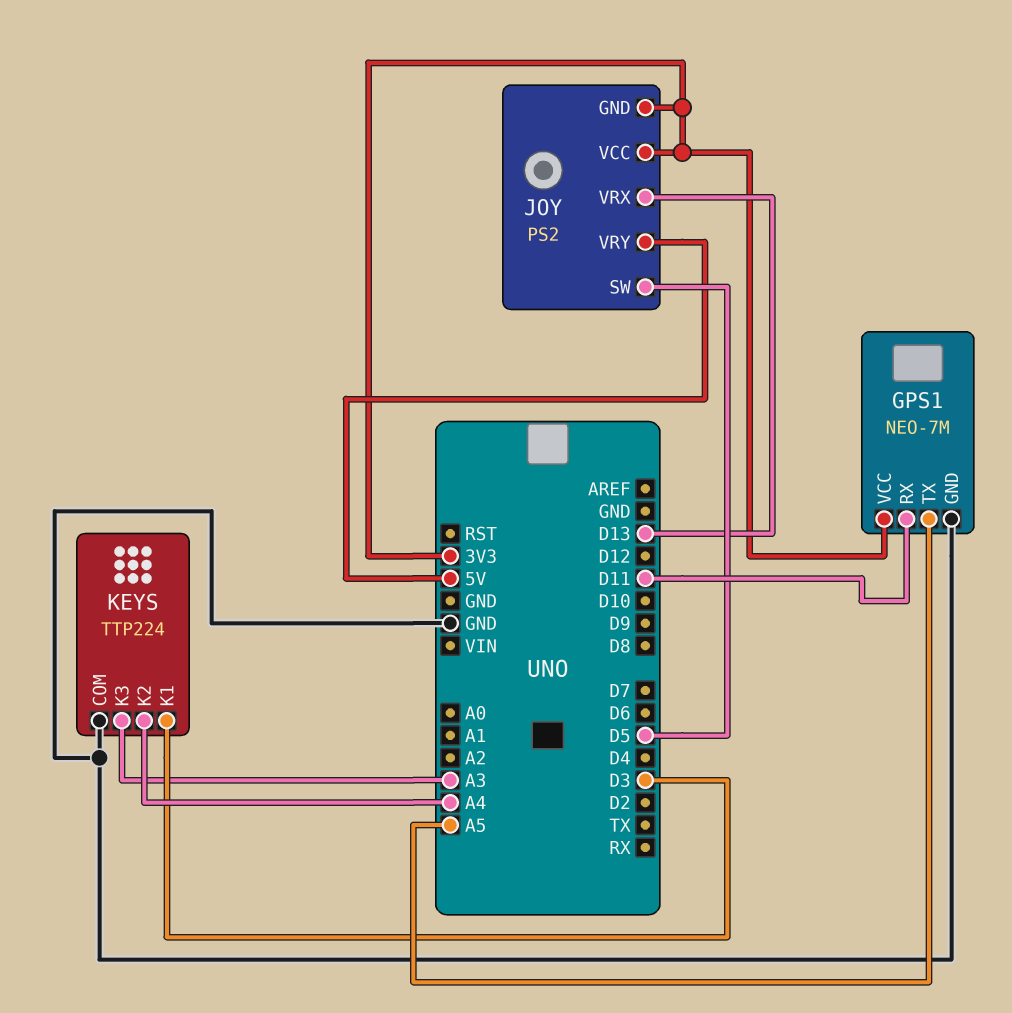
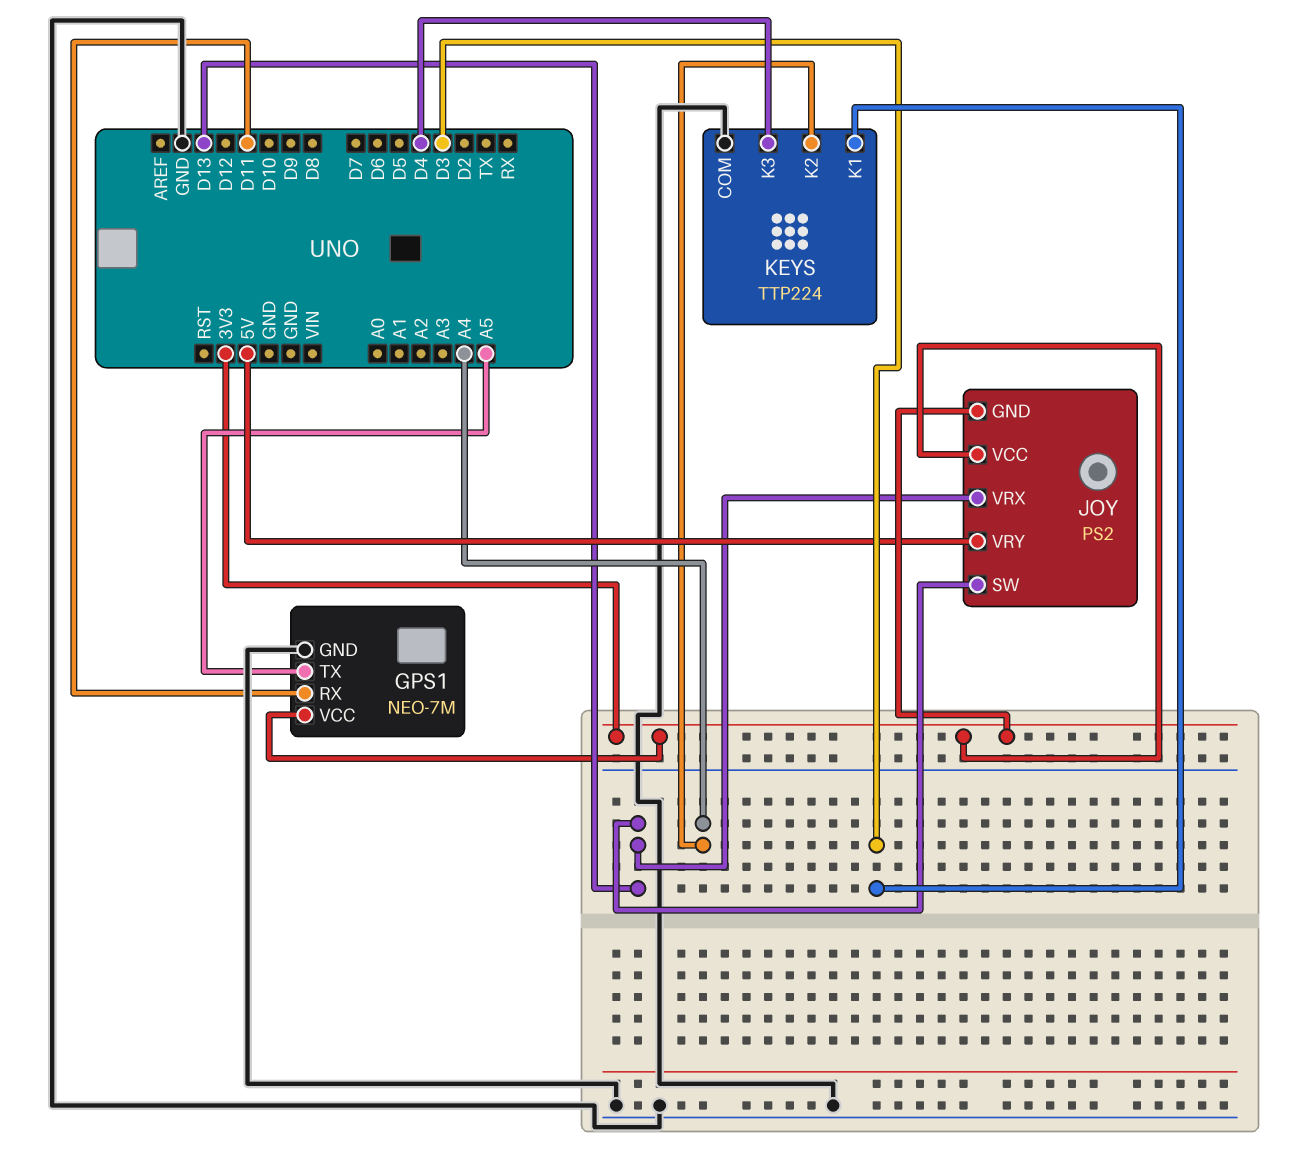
JOY pin SW: D5 -> D13
KEYS pin K3: A3 -> D4

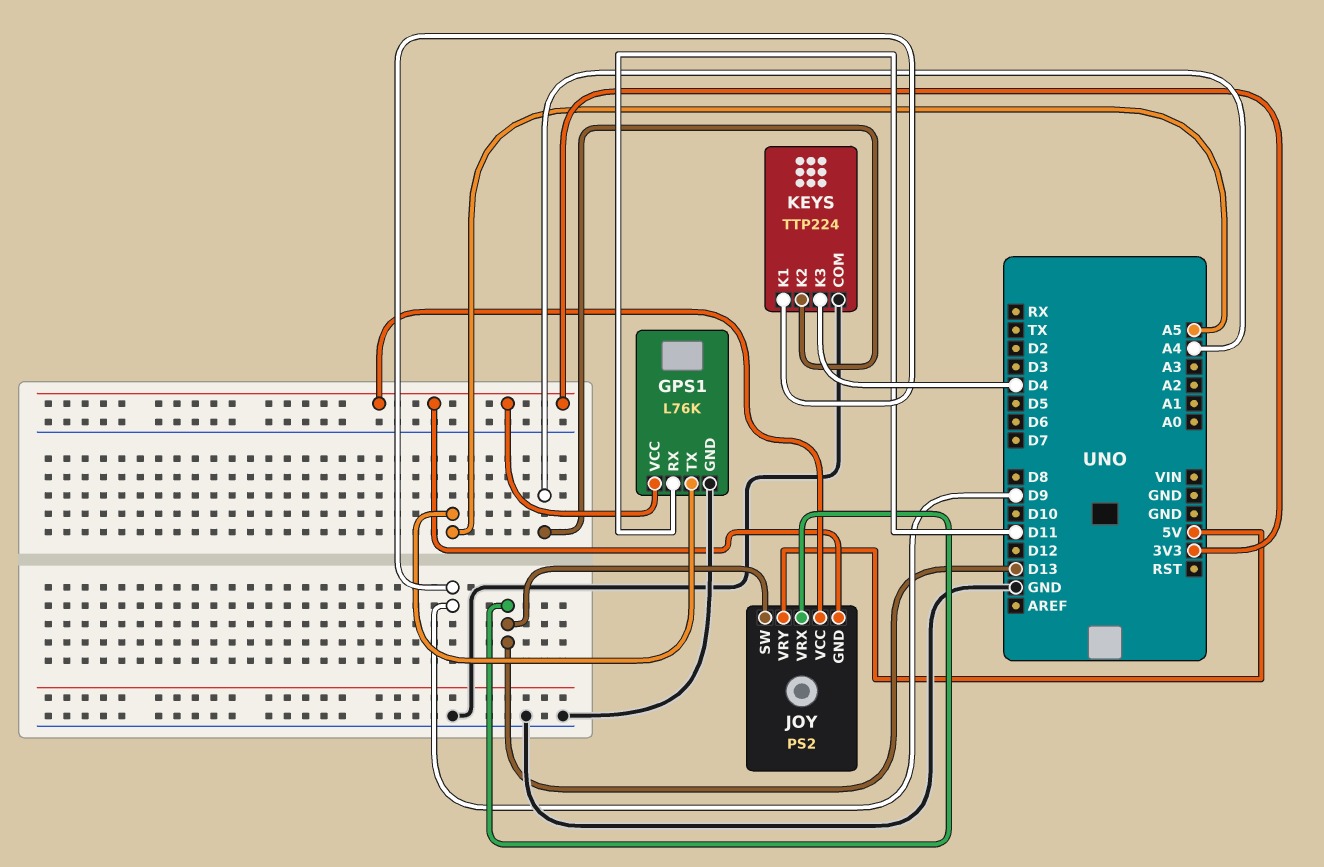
GPS1: NEO-7M -> L76K
KEYS pin K1: D3 -> D9

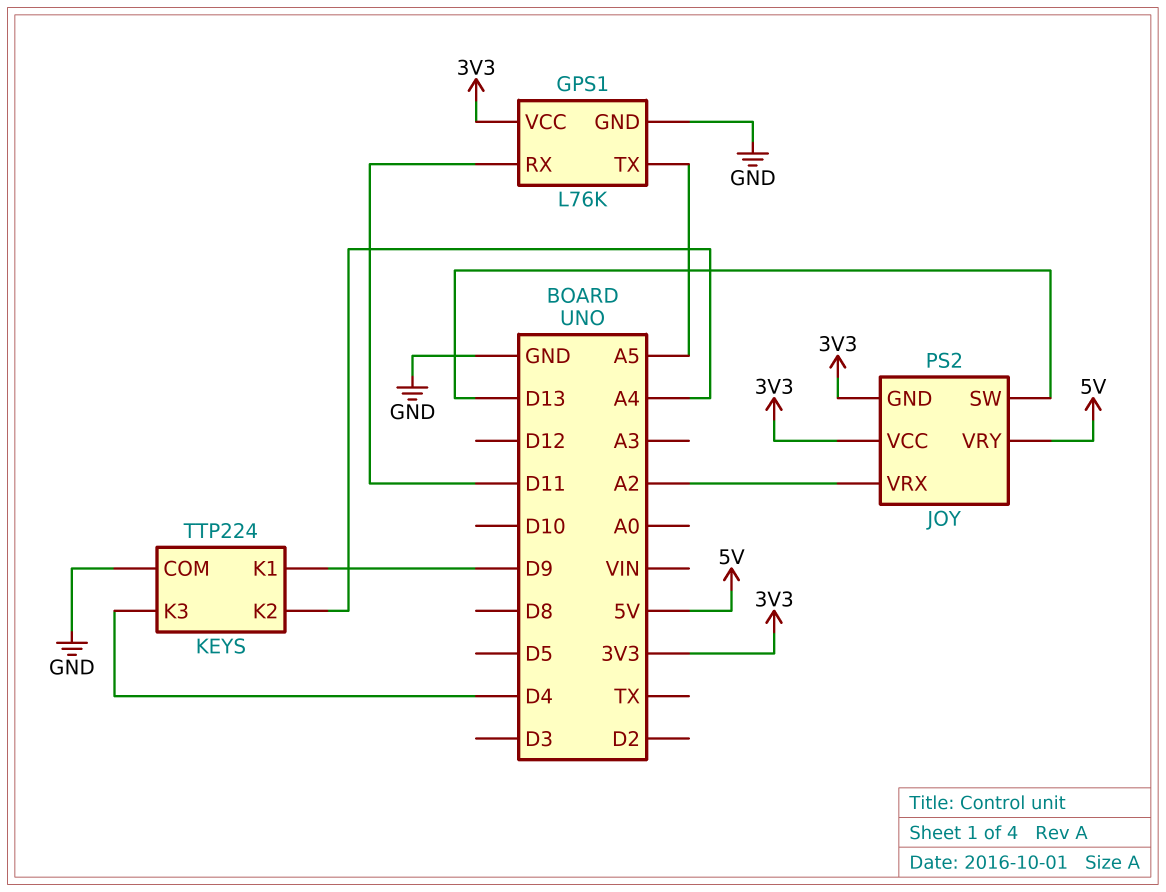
JOY pin VRX: D13 -> A2

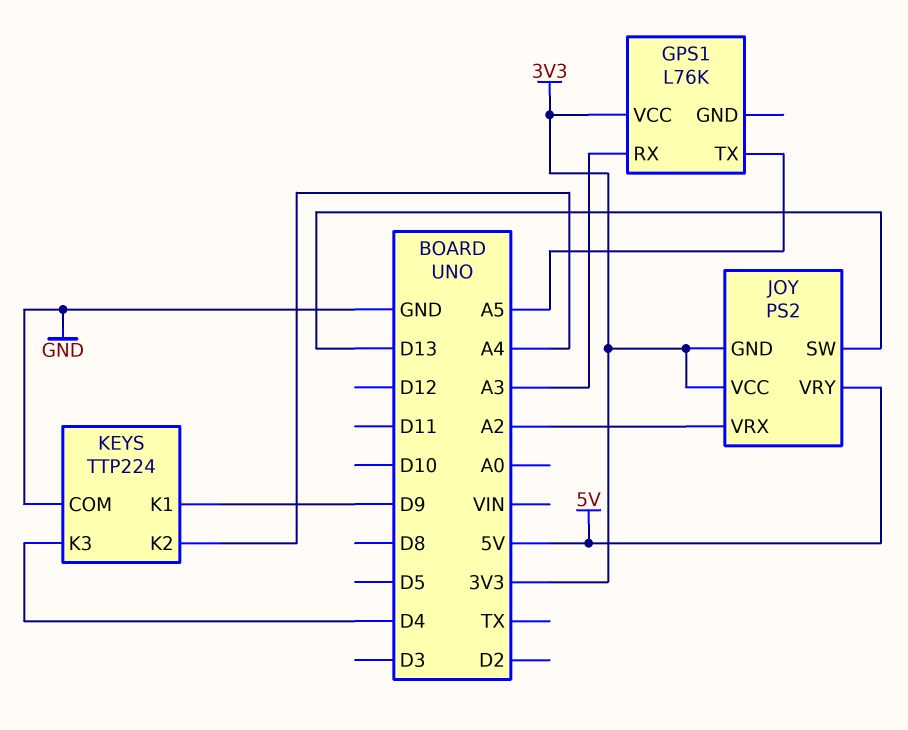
GPS1 pin GND: GND -> none
GPS1 pin RX: D11 -> A3

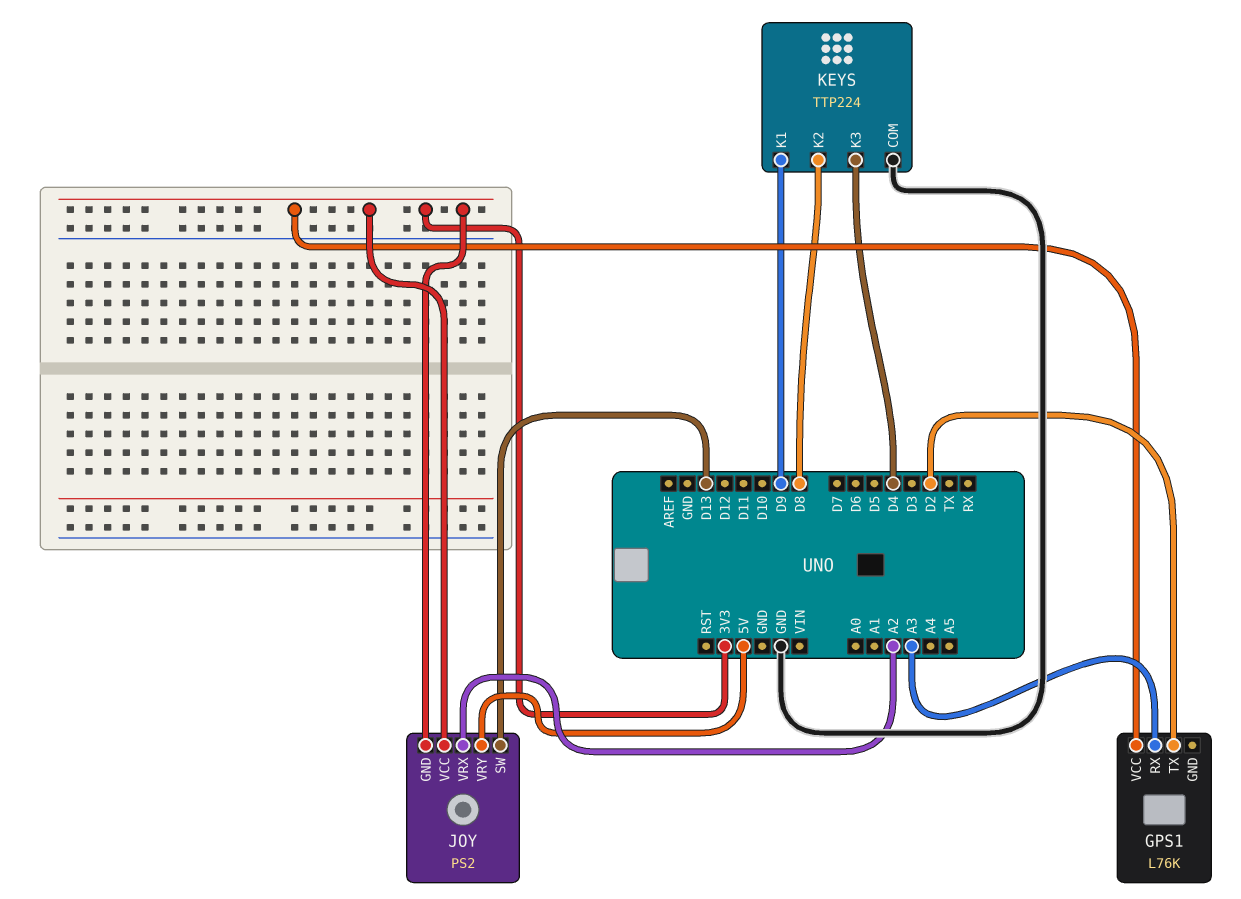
GPS1 pin TX: A5 -> D2
KEYS pin K2: A4 -> D8

